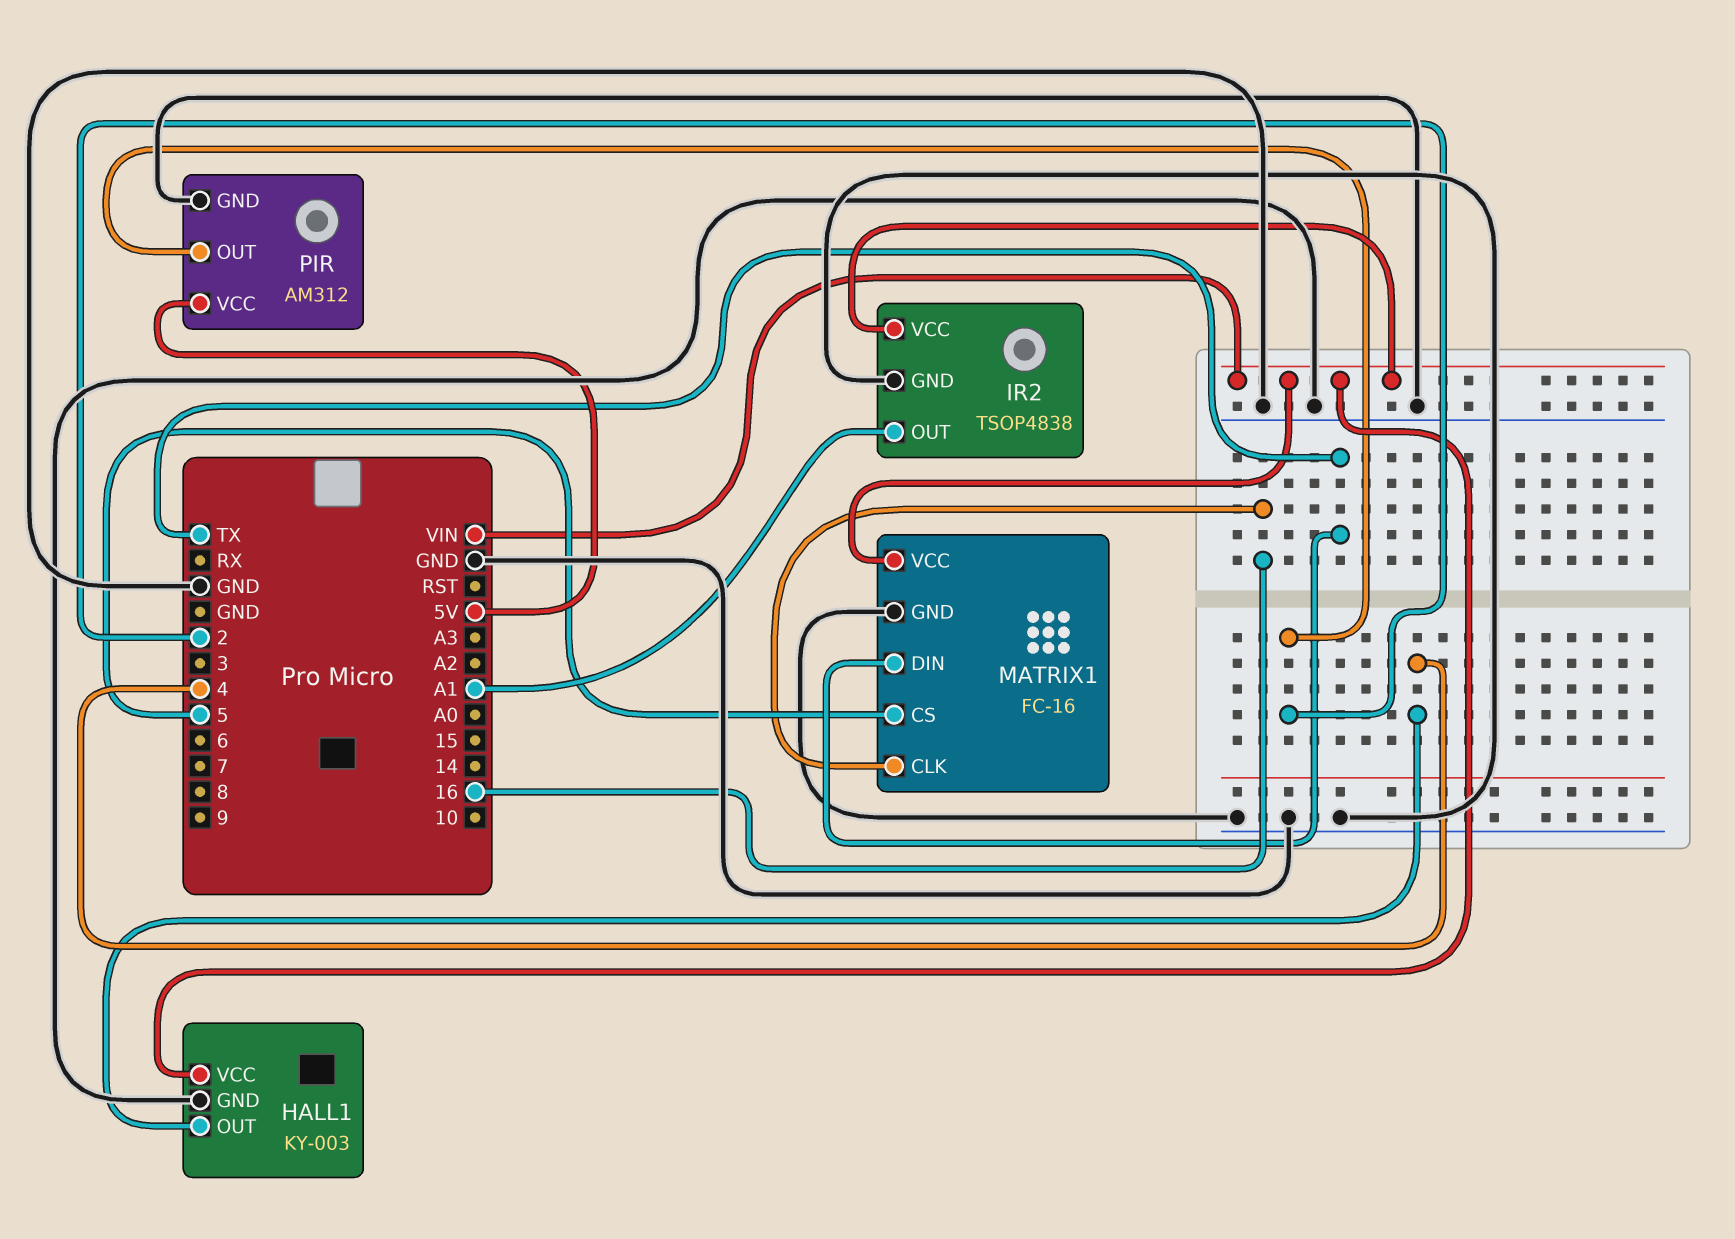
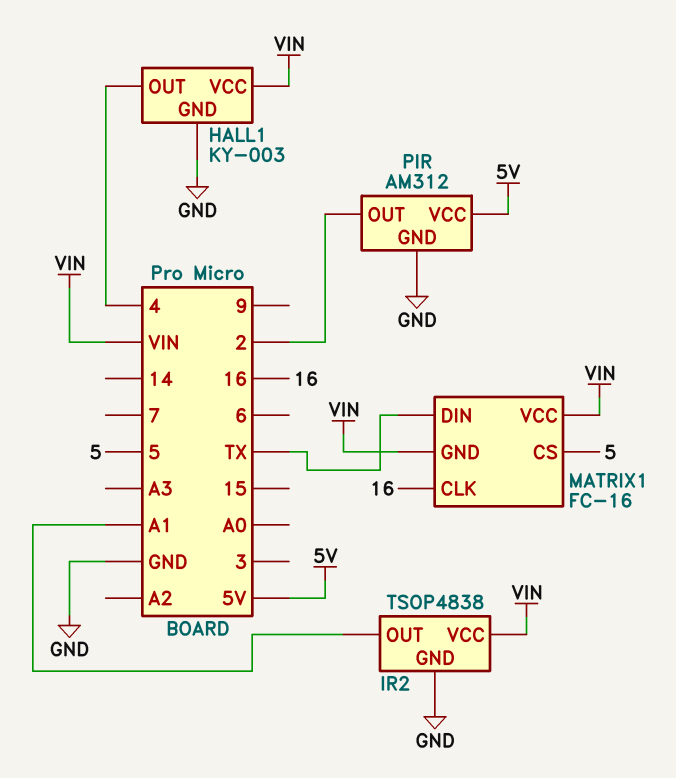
MATRIX1 pin GND: GND -> VIN

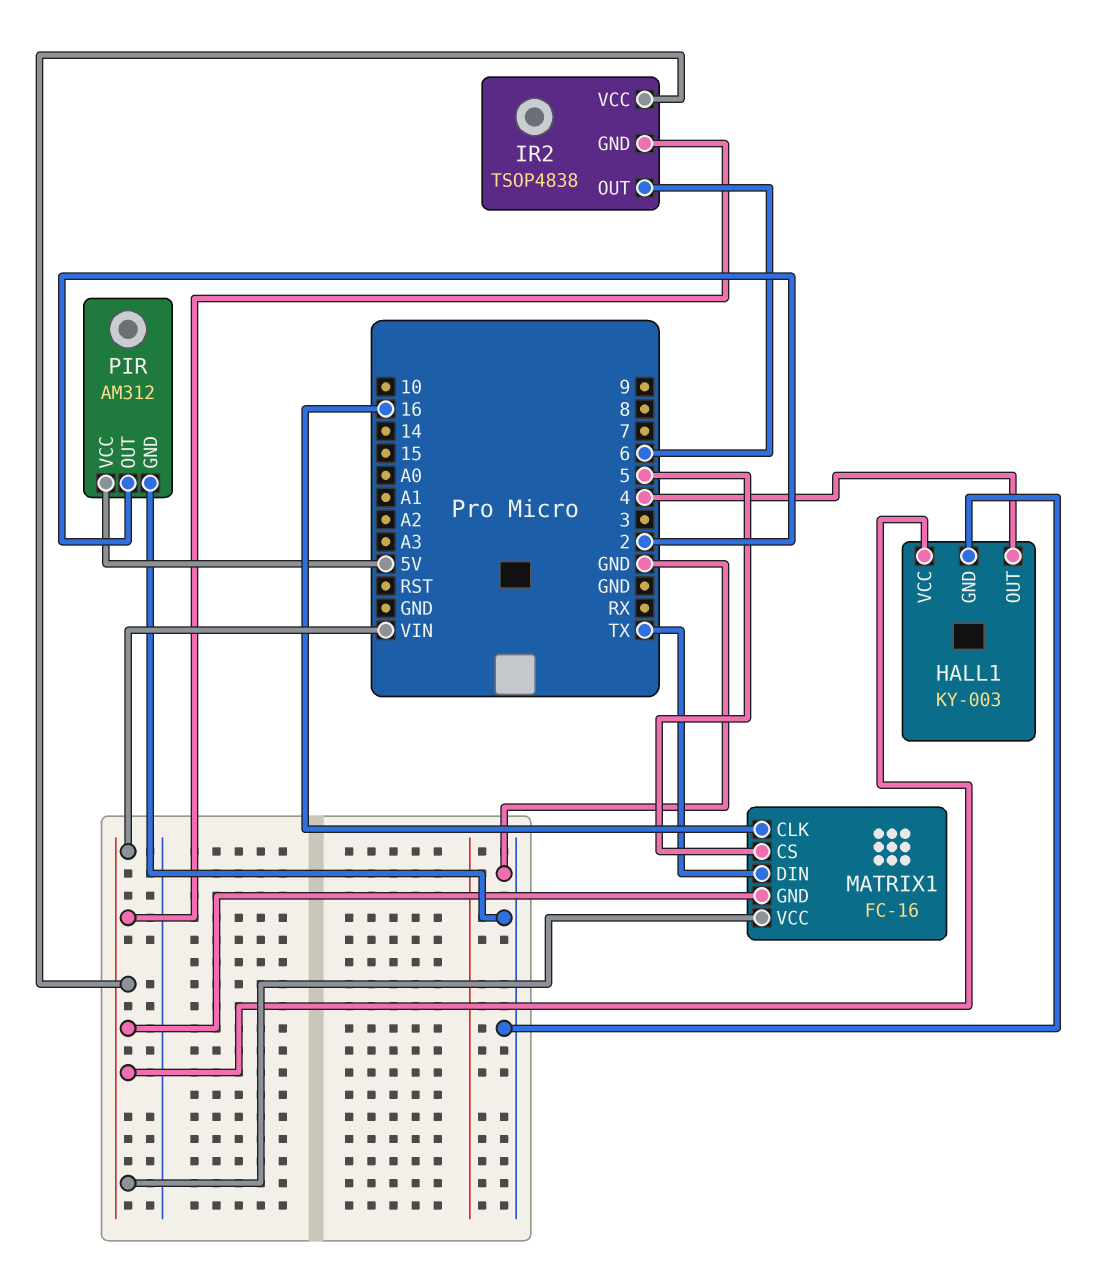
IR2 pin GND: GND -> VIN
IR2 pin OUT: A1 -> 6

